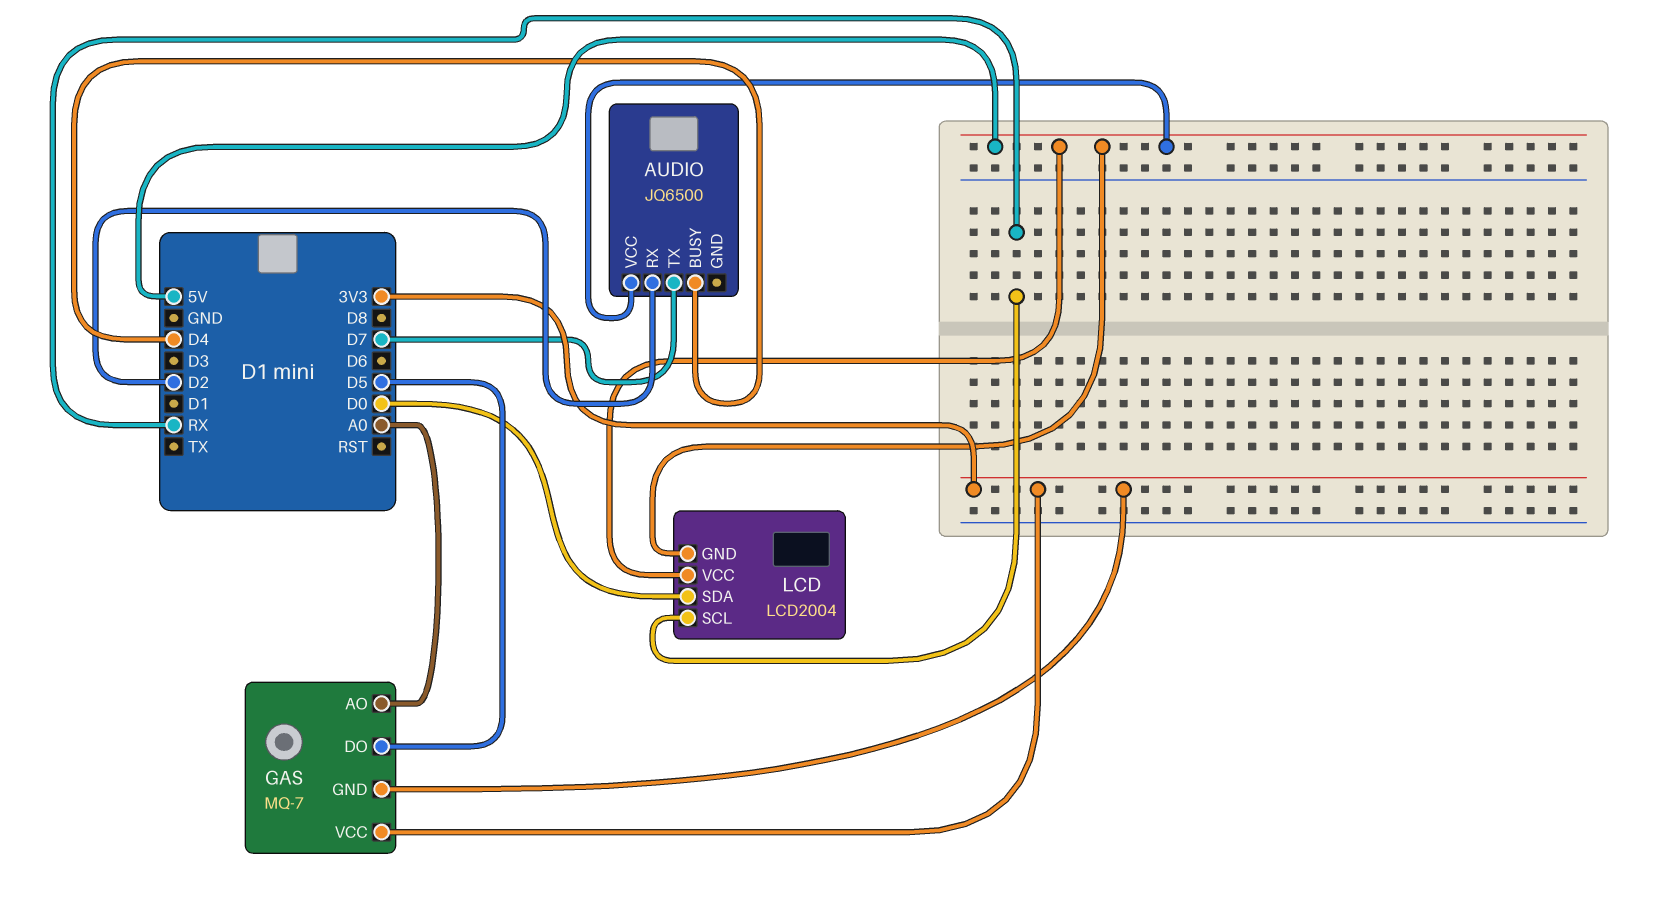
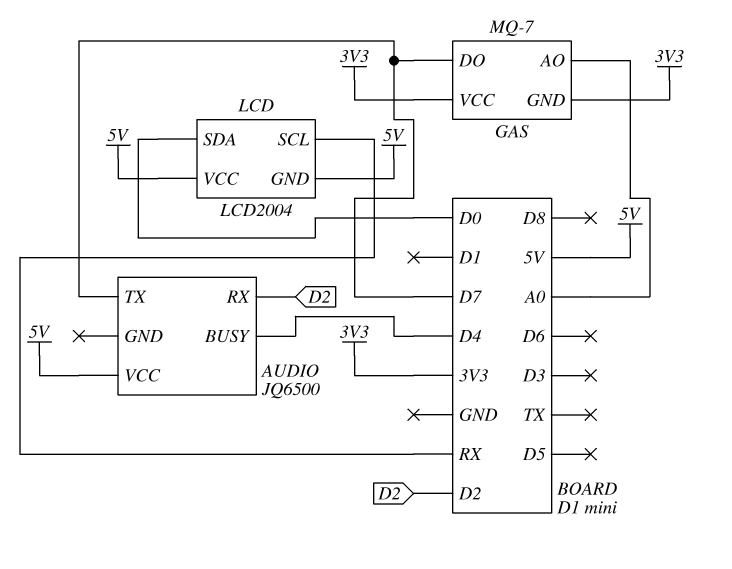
GAS pin DO: D5 -> D7

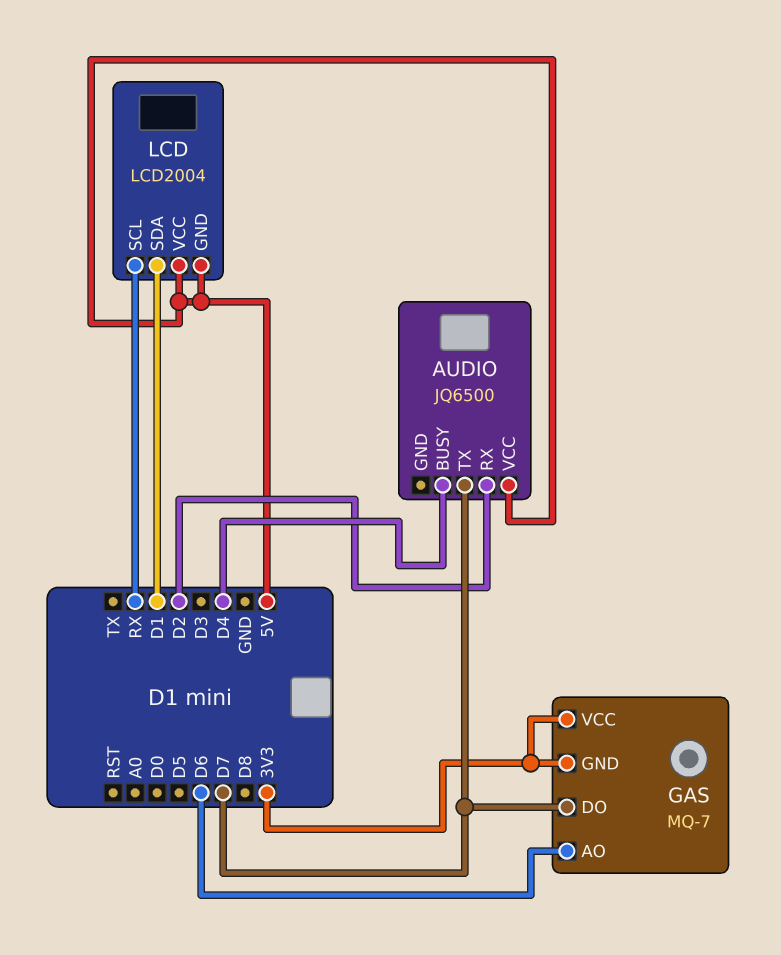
GAS pin AO: A0 -> D6
LCD pin SDA: D0 -> D1

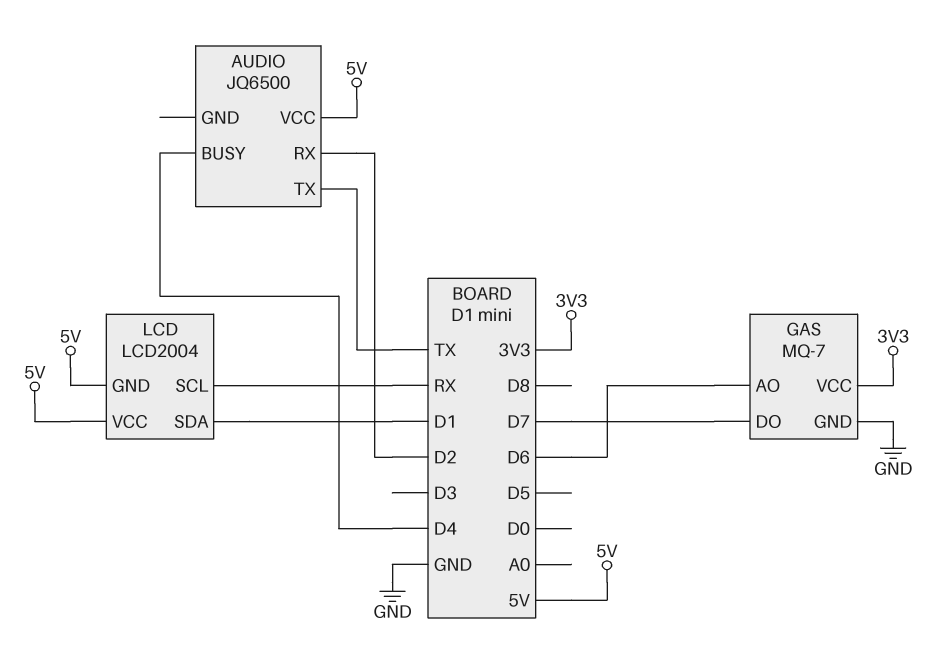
AUDIO pin TX: D7 -> TX
GAS pin GND: 3V3 -> GND

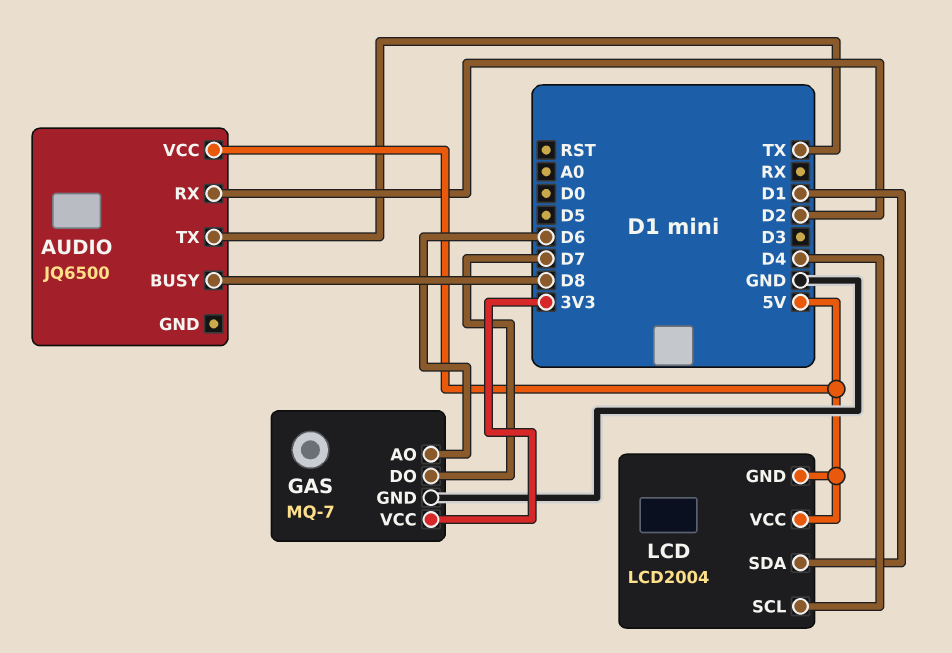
AUDIO pin BUSY: D4 -> D8
LCD pin SCL: RX -> D4

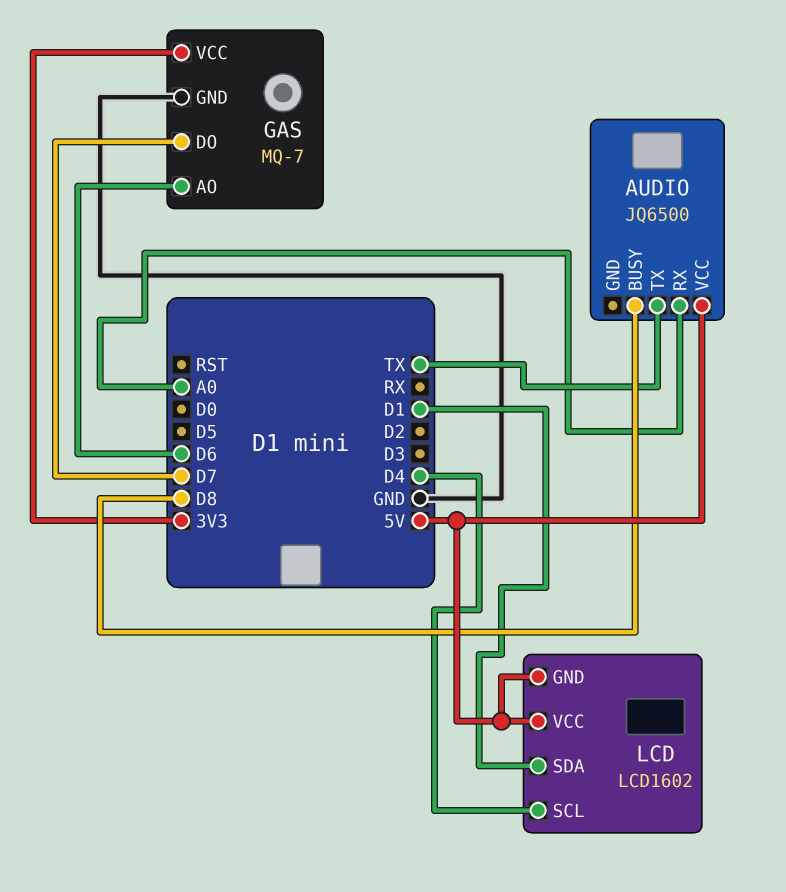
AUDIO pin RX: D2 -> A0
LCD: LCD2004 -> LCD1602

